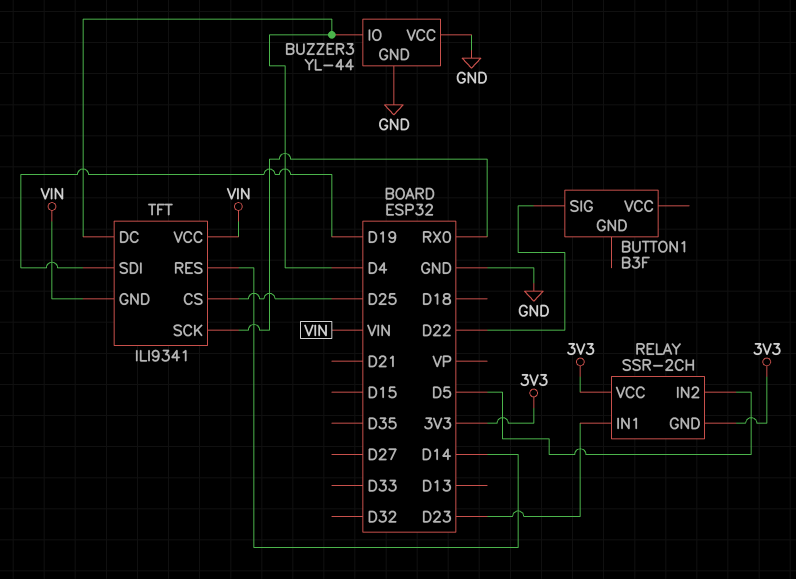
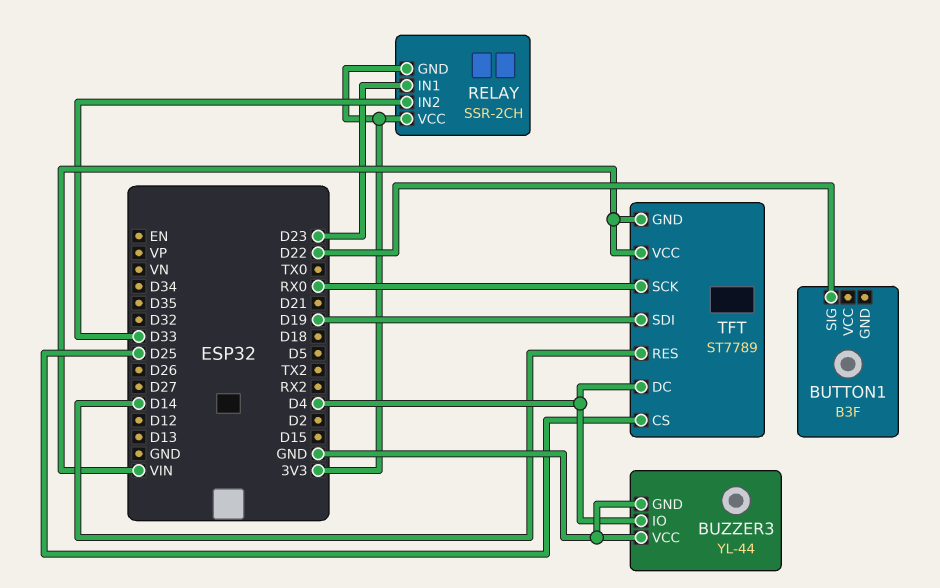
RELAY pin IN2: D5 -> D33
TFT: ILI9341 -> ST7789

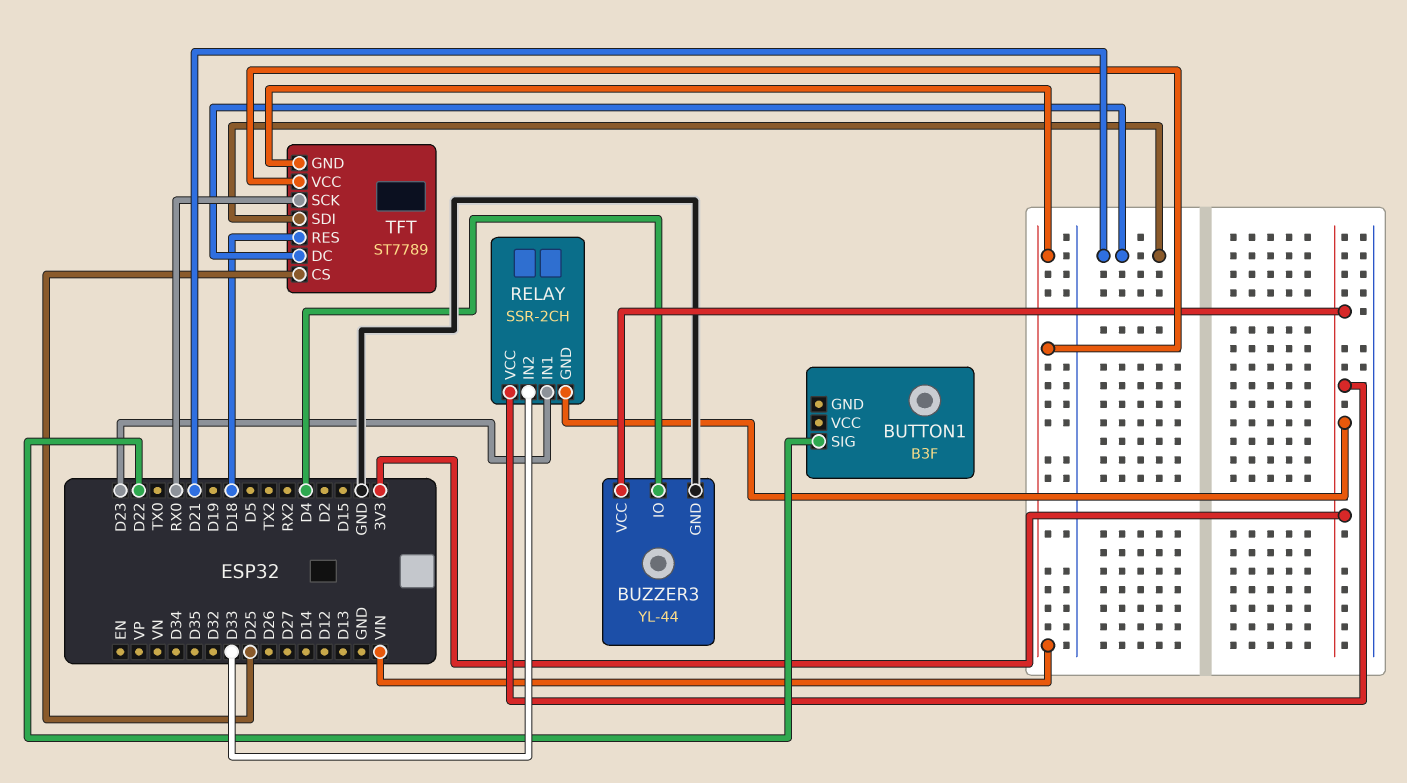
BUZZER3 pin VCC: GND -> 3V3
TFT pin DC: D4 -> D21
TFT pin RES: D14 -> D18
TFT pin SDI: D19 -> D21

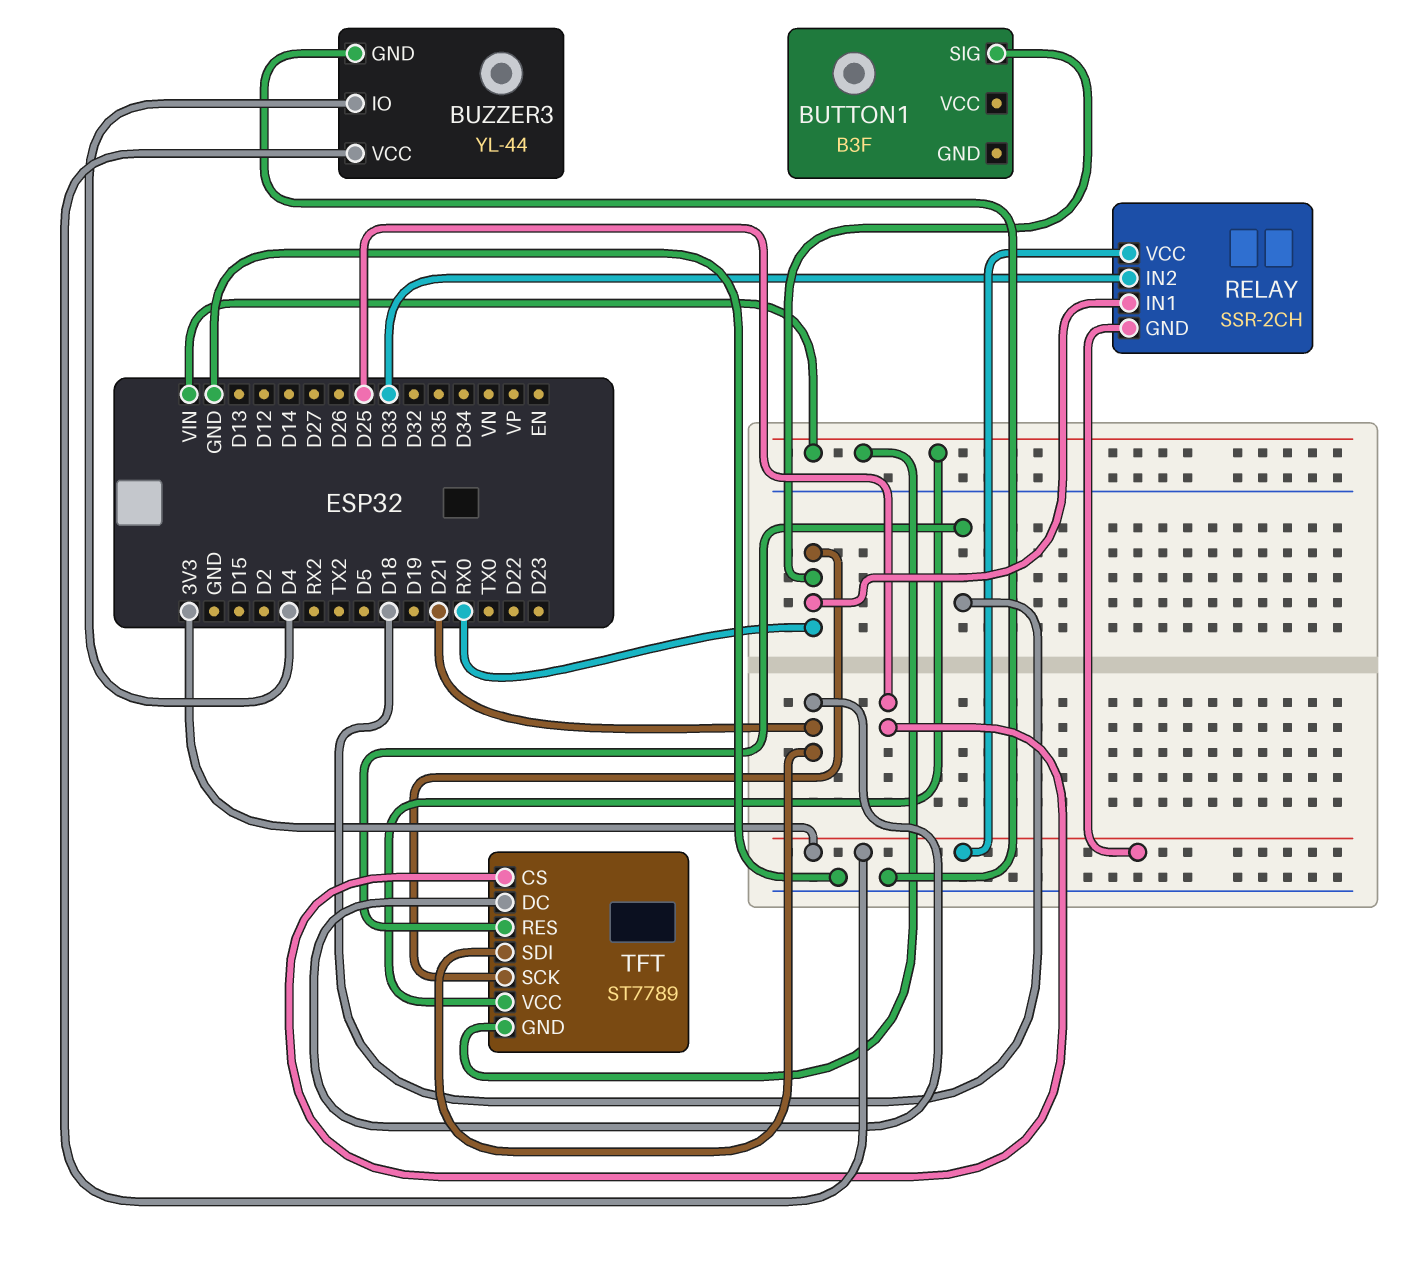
BUTTON1 pin SIG: D22 -> RX0
RELAY pin IN1: D23 -> RX0

